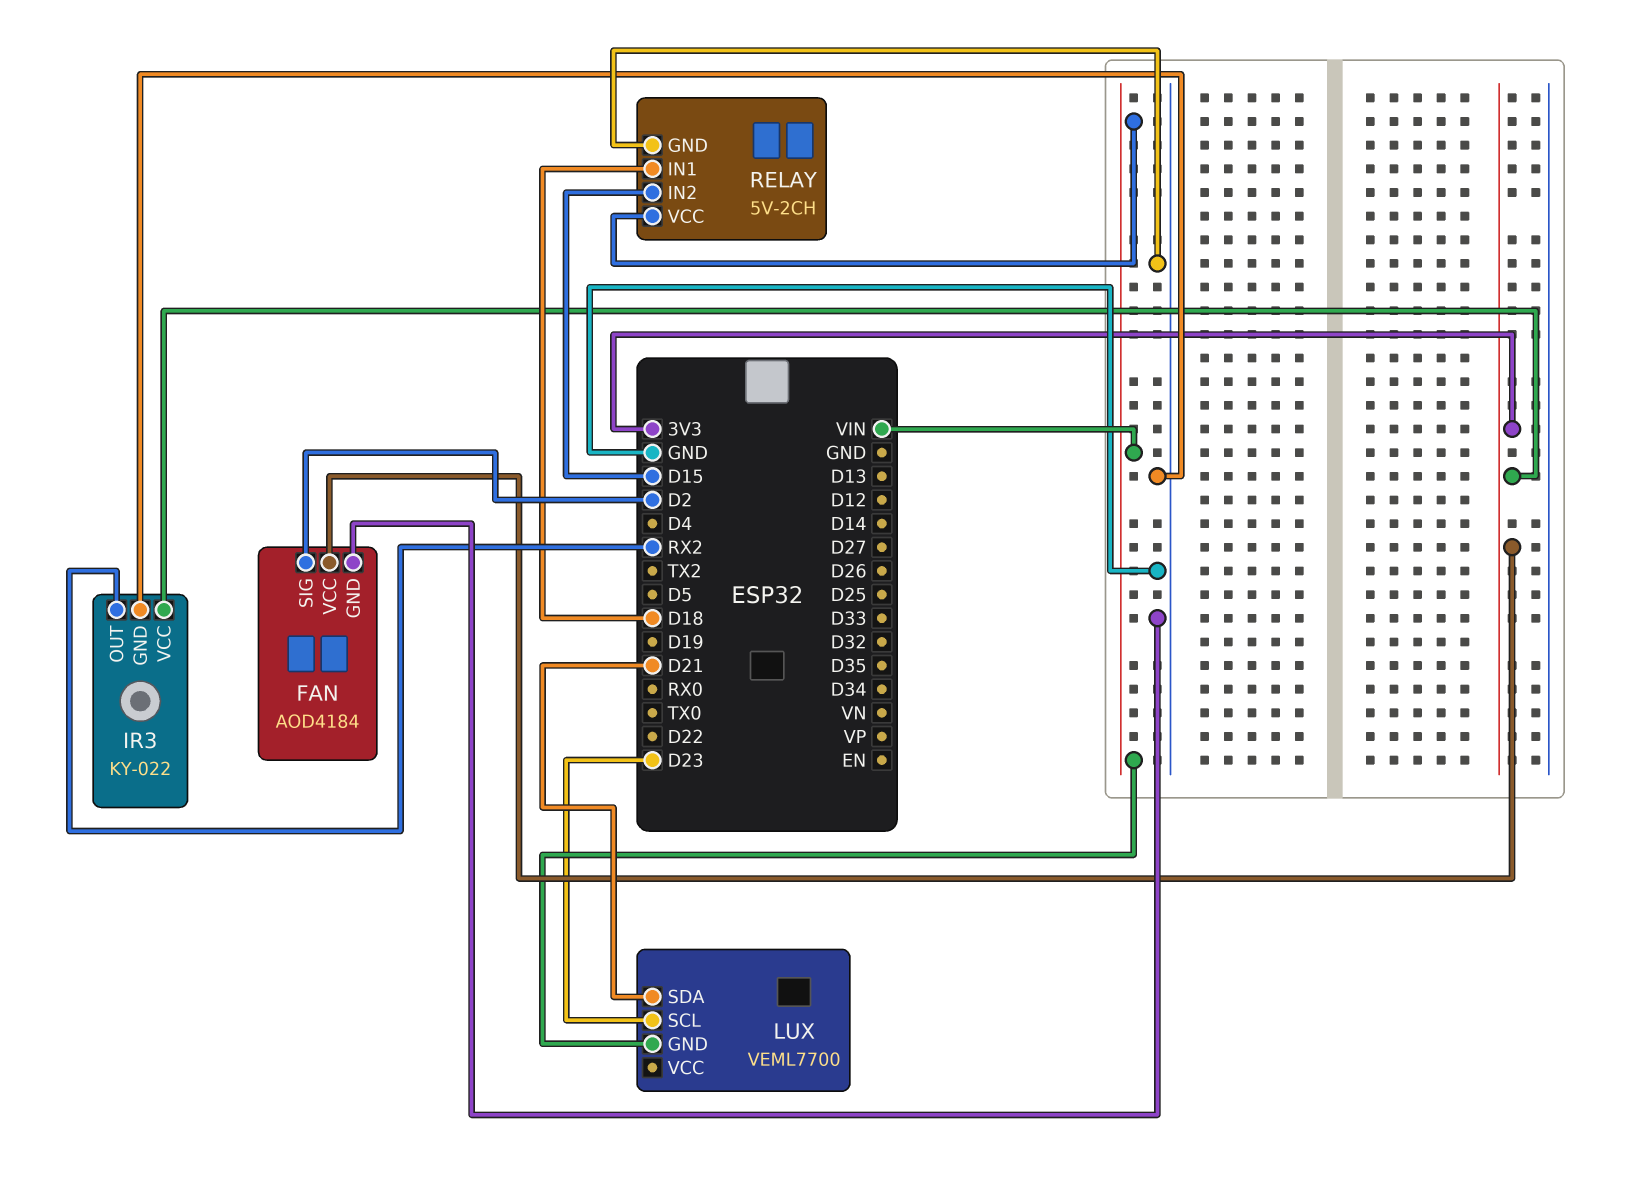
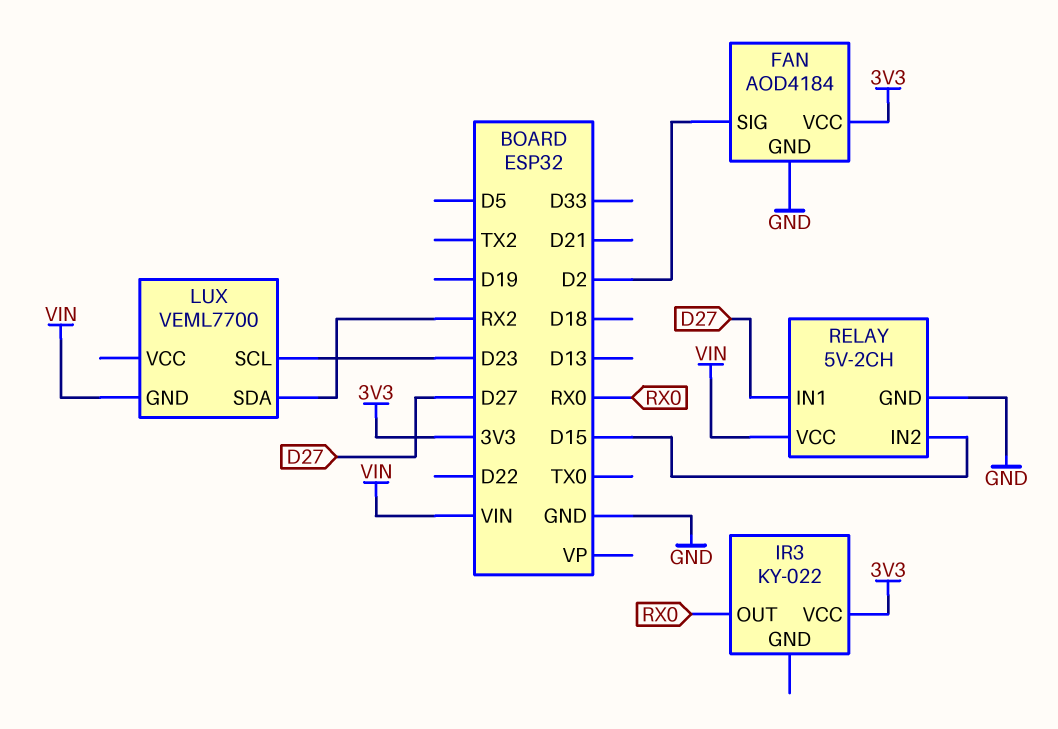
IR3 pin GND: GND -> none
IR3 pin OUT: RX2 -> RX0
LUX pin SDA: D21 -> RX2
RELAY pin IN1: D18 -> D27

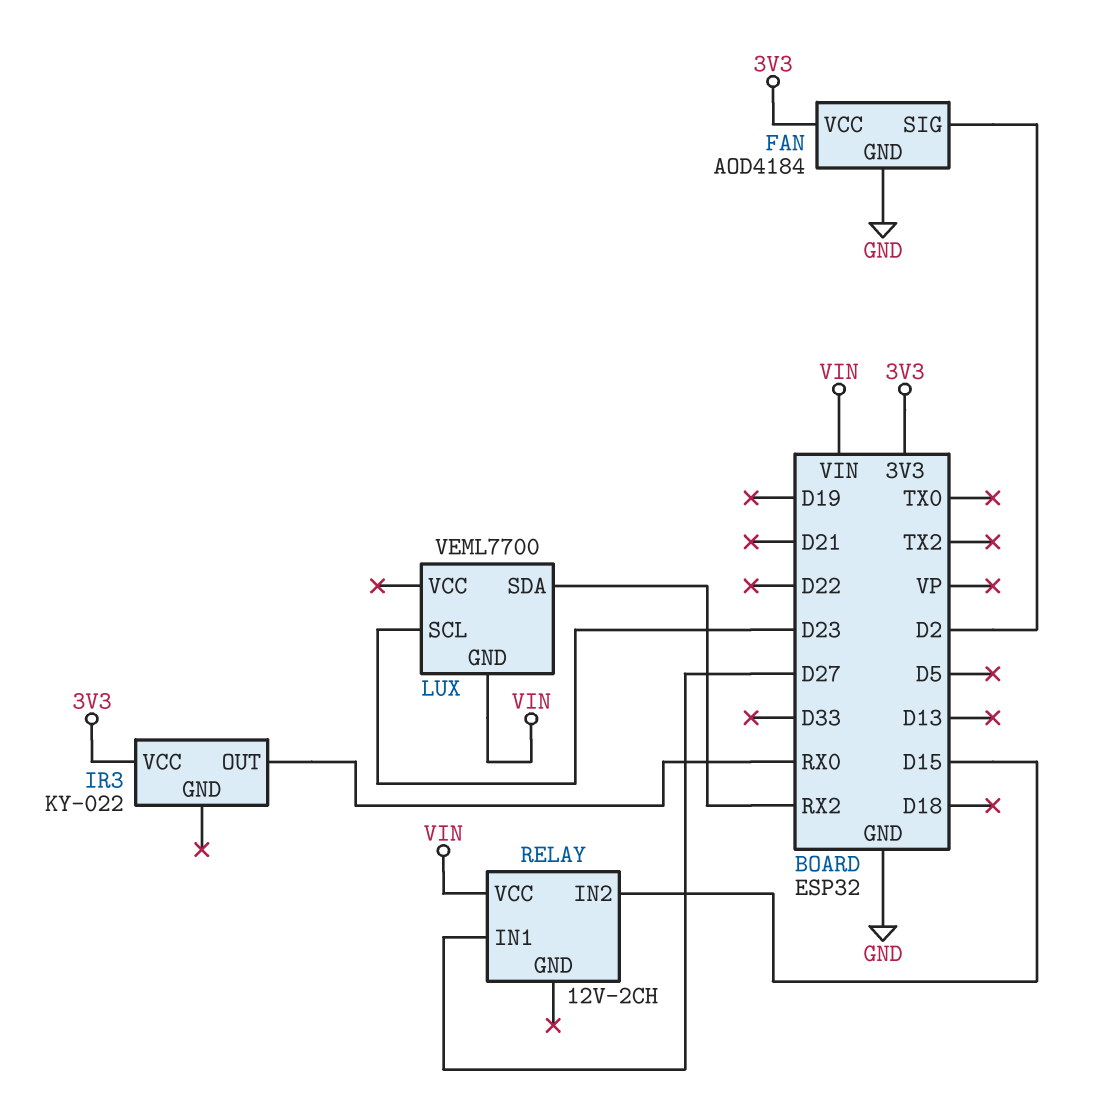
RELAY: 5V-2CH -> 12V-2CH
RELAY pin GND: GND -> none

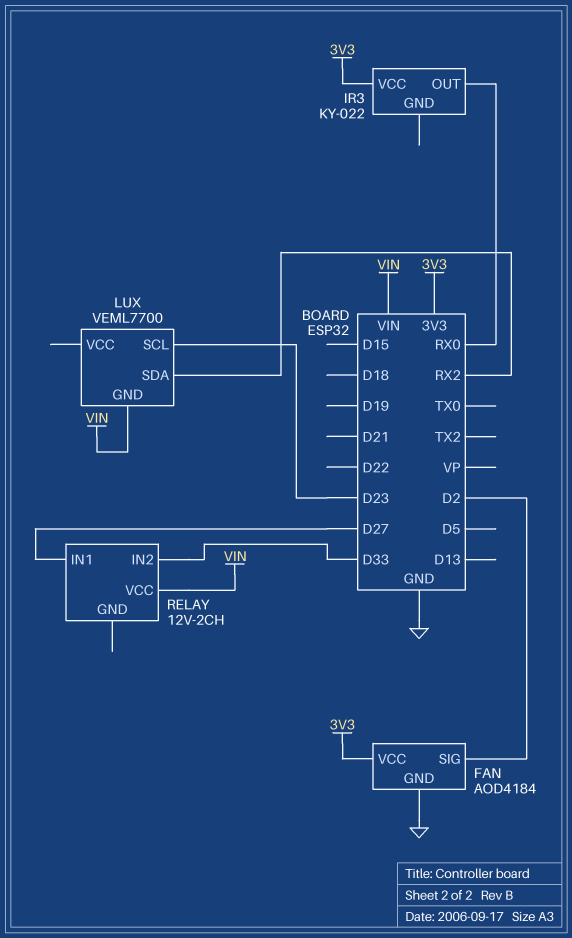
RELAY pin IN2: D15 -> D33

